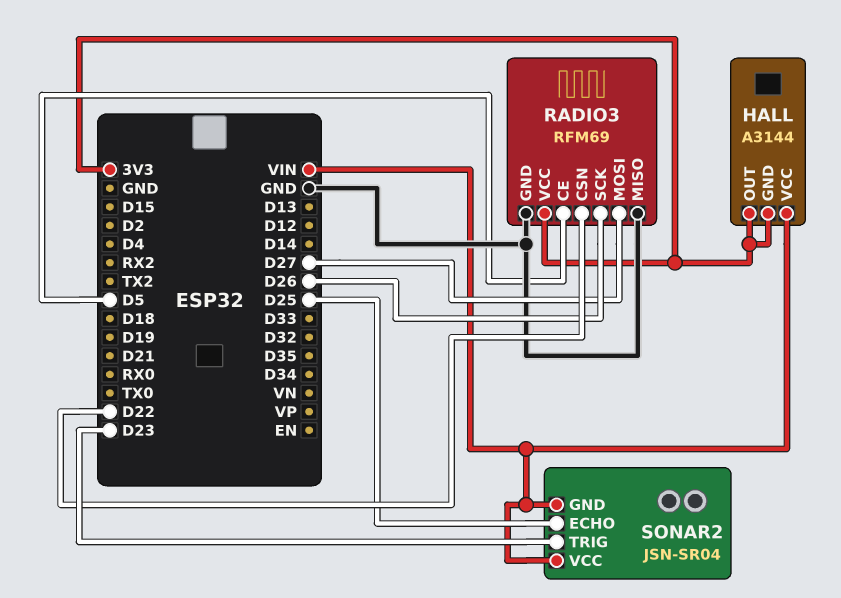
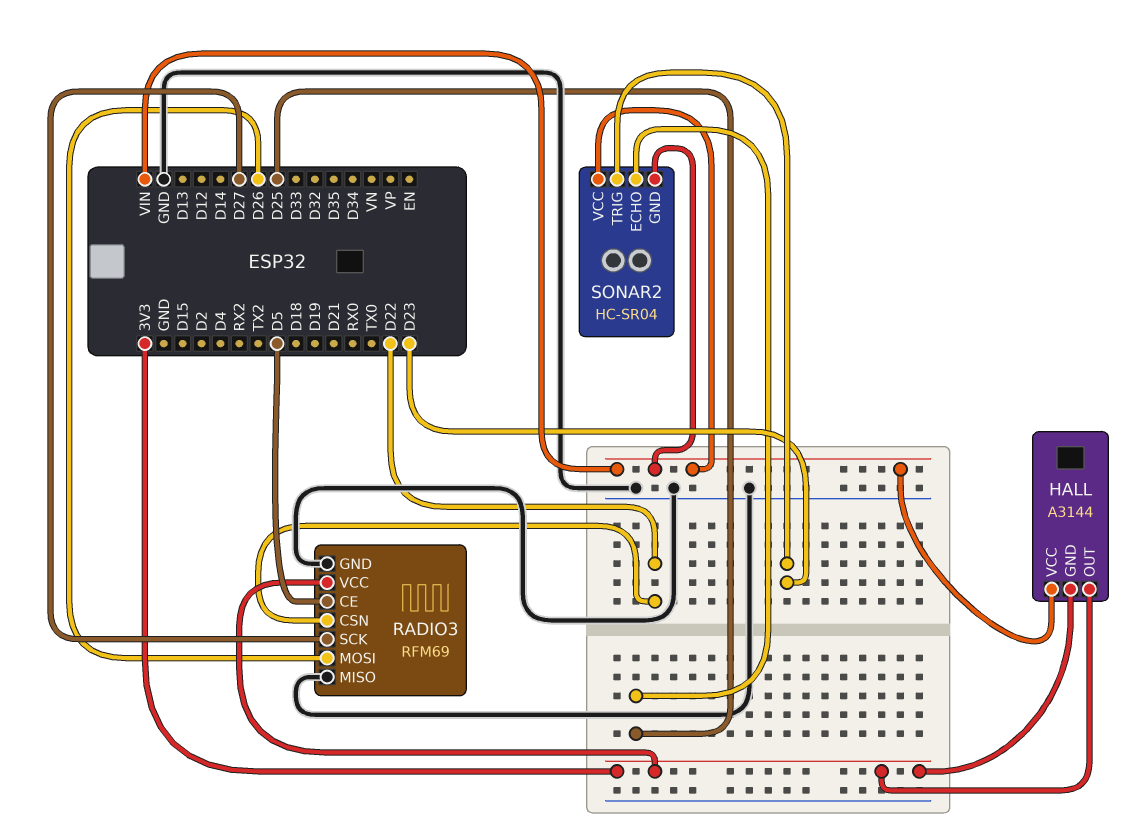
RADIO3 pin MOSI: D27 -> D26
RADIO3 pin SCK: D26 -> D27
SONAR2: JSN-SR04 -> HC-SR04

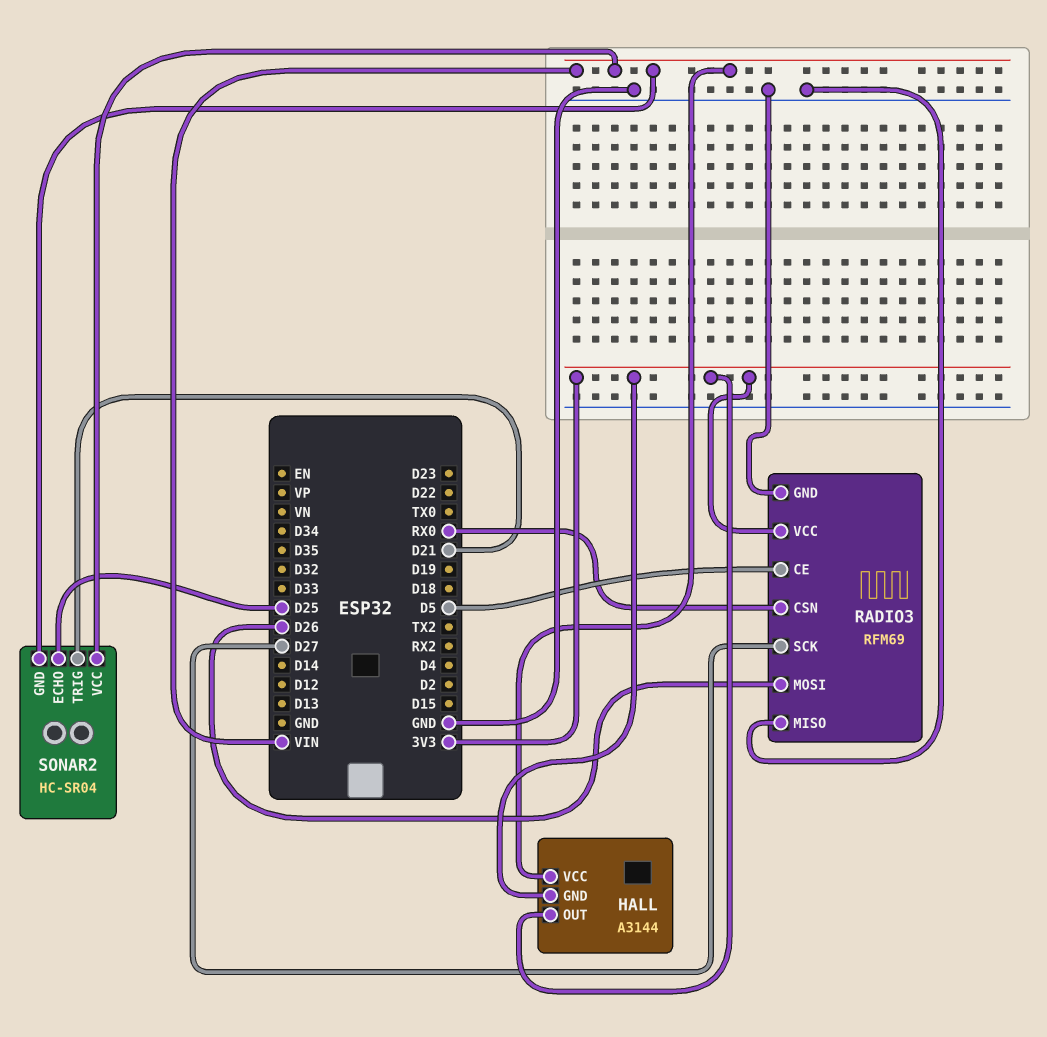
RADIO3 pin CSN: D22 -> RX0
SONAR2 pin TRIG: D23 -> D21

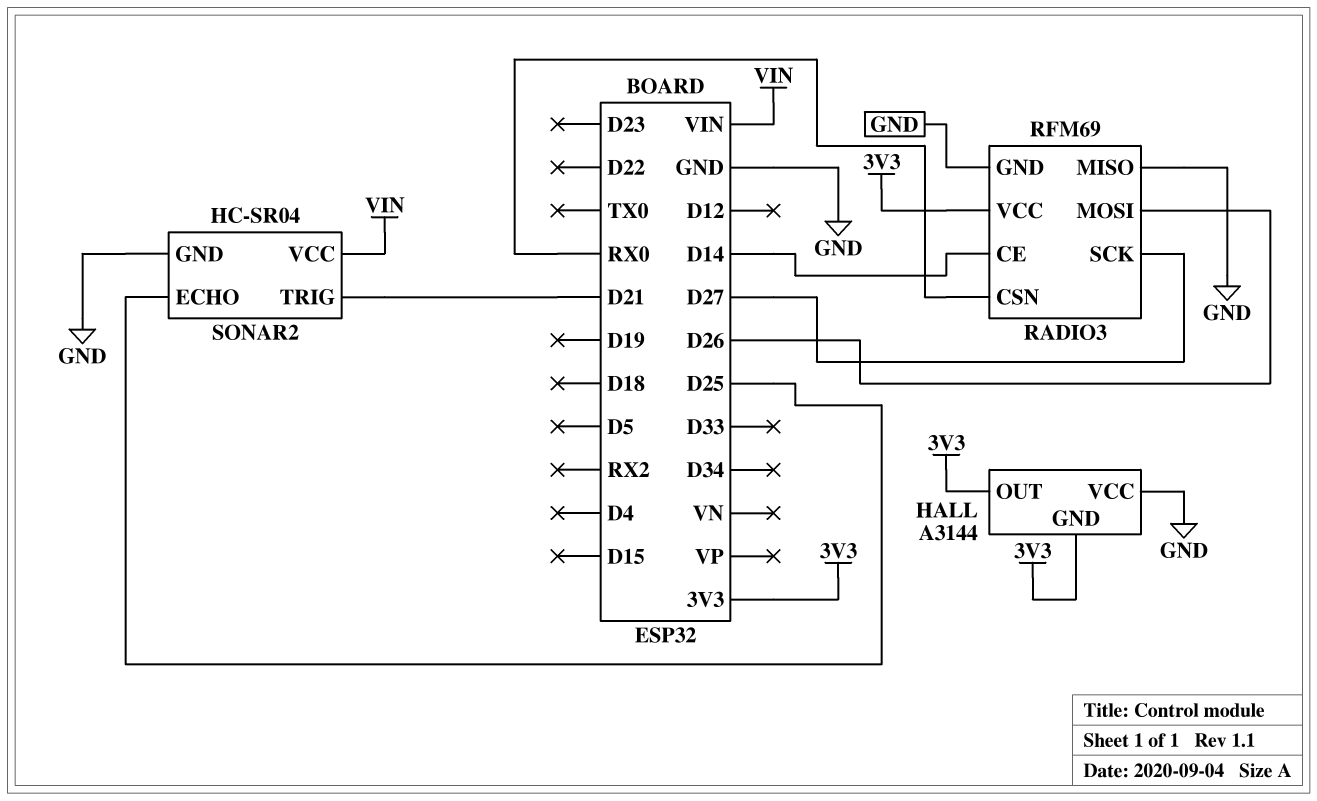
HALL pin VCC: VIN -> GND
RADIO3 pin CE: D5 -> D14
SONAR2 pin GND: VIN -> GND

